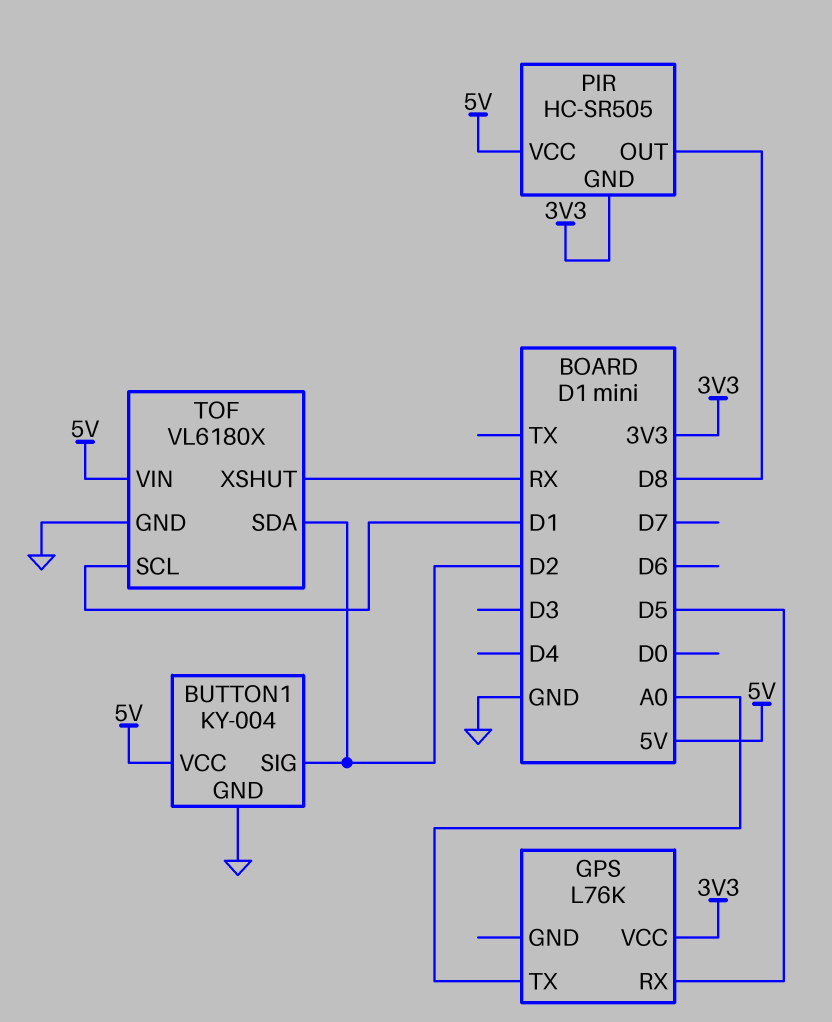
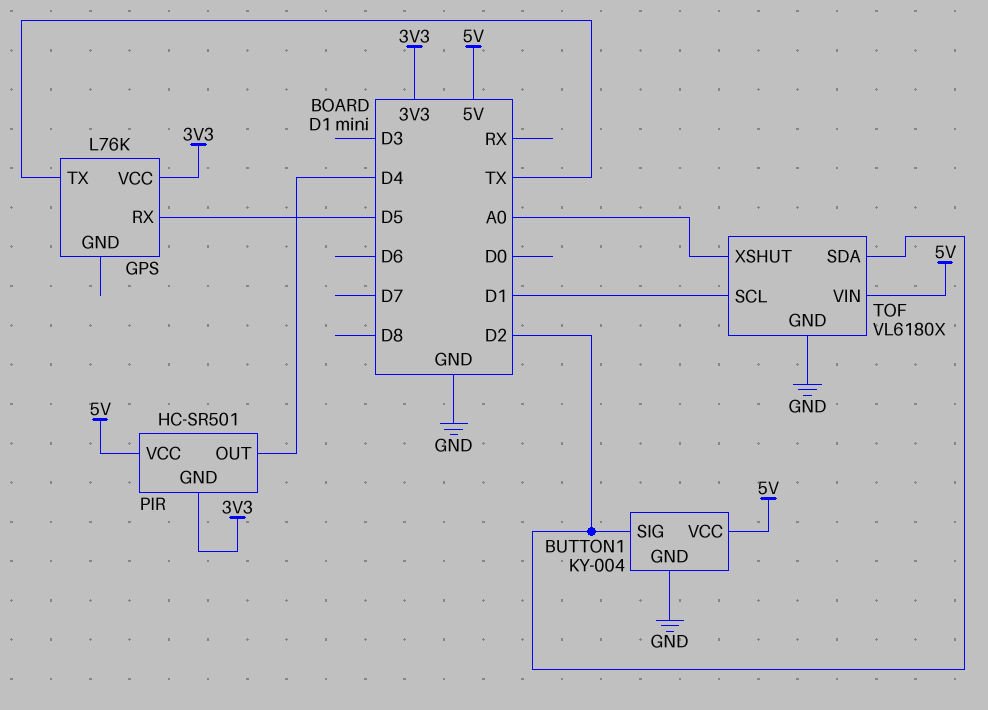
GPS pin TX: A0 -> TX
PIR: HC-SR505 -> HC-SR501
PIR pin OUT: D8 -> D4
TOF pin XSHUT: RX -> A0

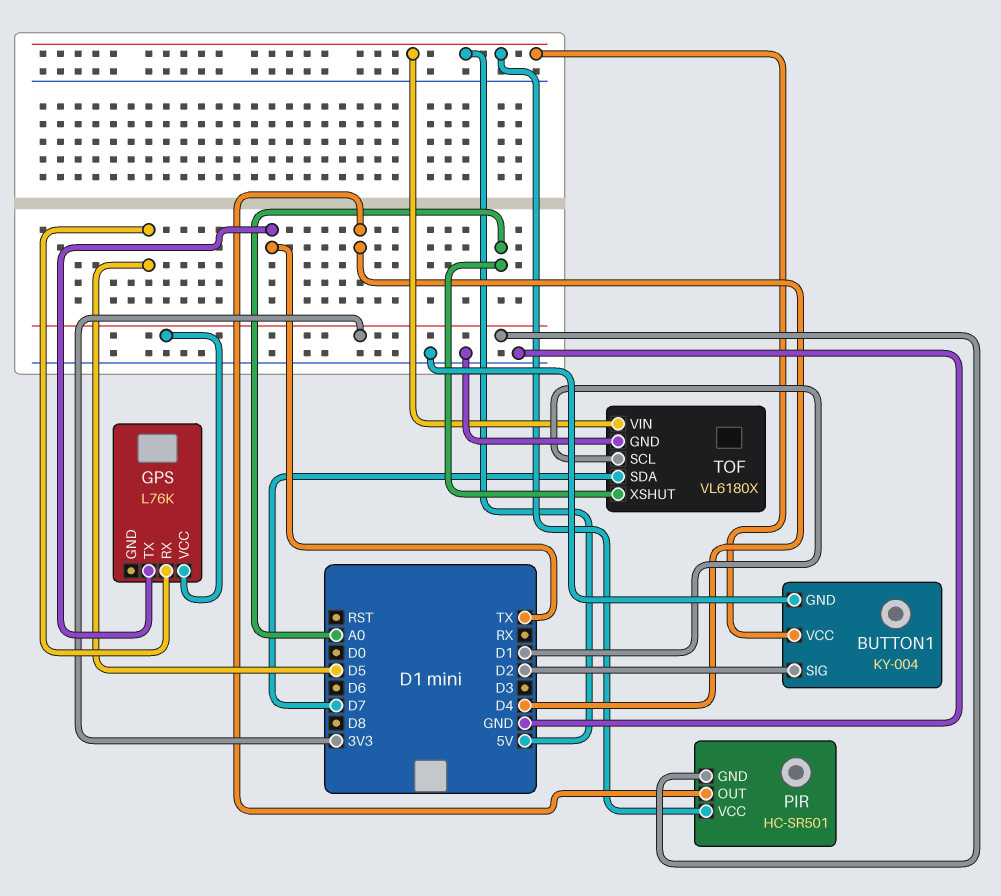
TOF pin SDA: D2 -> D7

